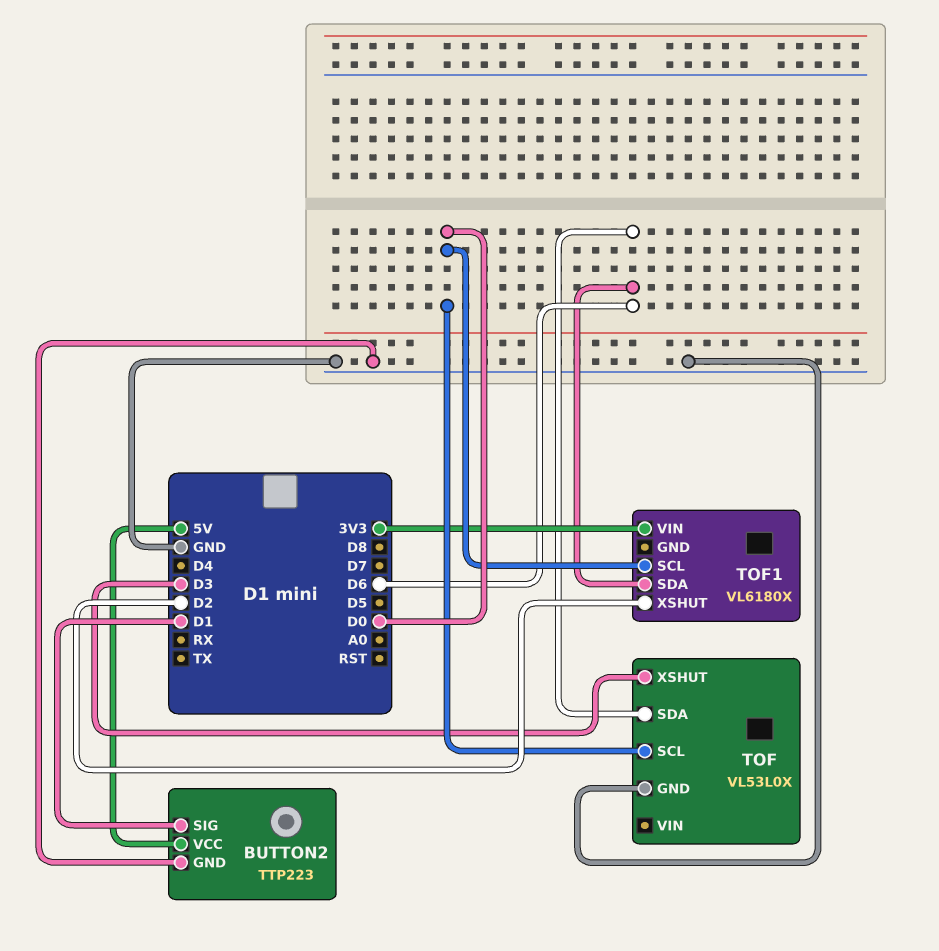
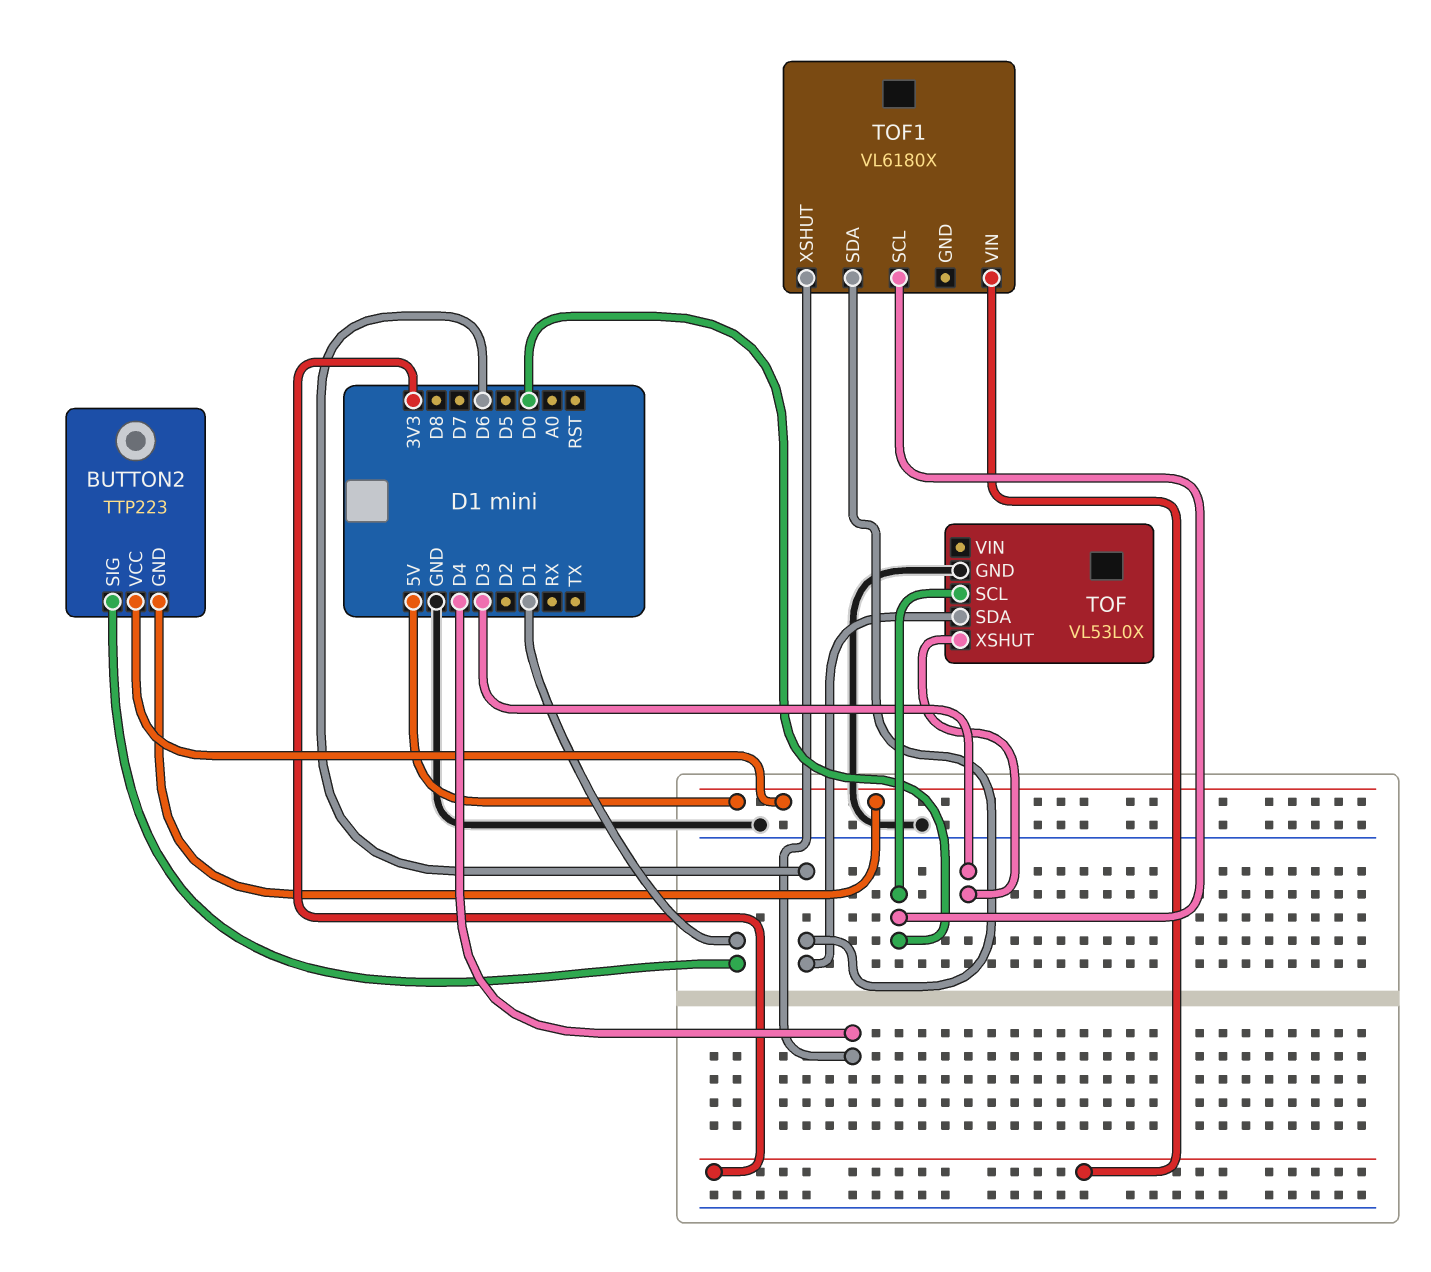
BUTTON2 pin GND: GND -> 5V
TOF1 pin XSHUT: D2 -> D4

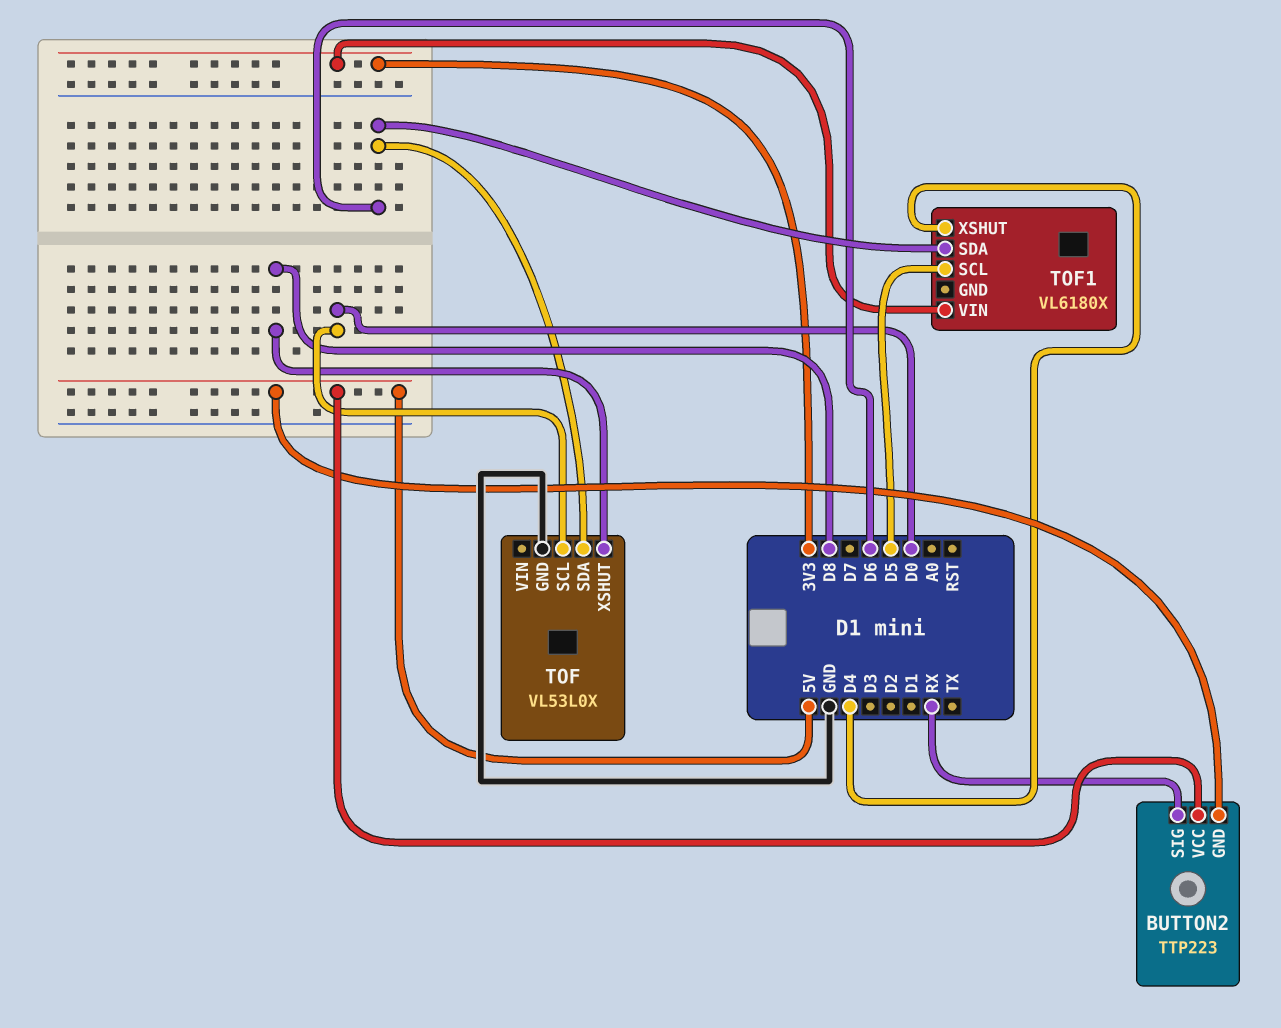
BUTTON2 pin SIG: D1 -> RX
TOF pin XSHUT: D3 -> D8
TOF1 pin SCL: D0 -> D5

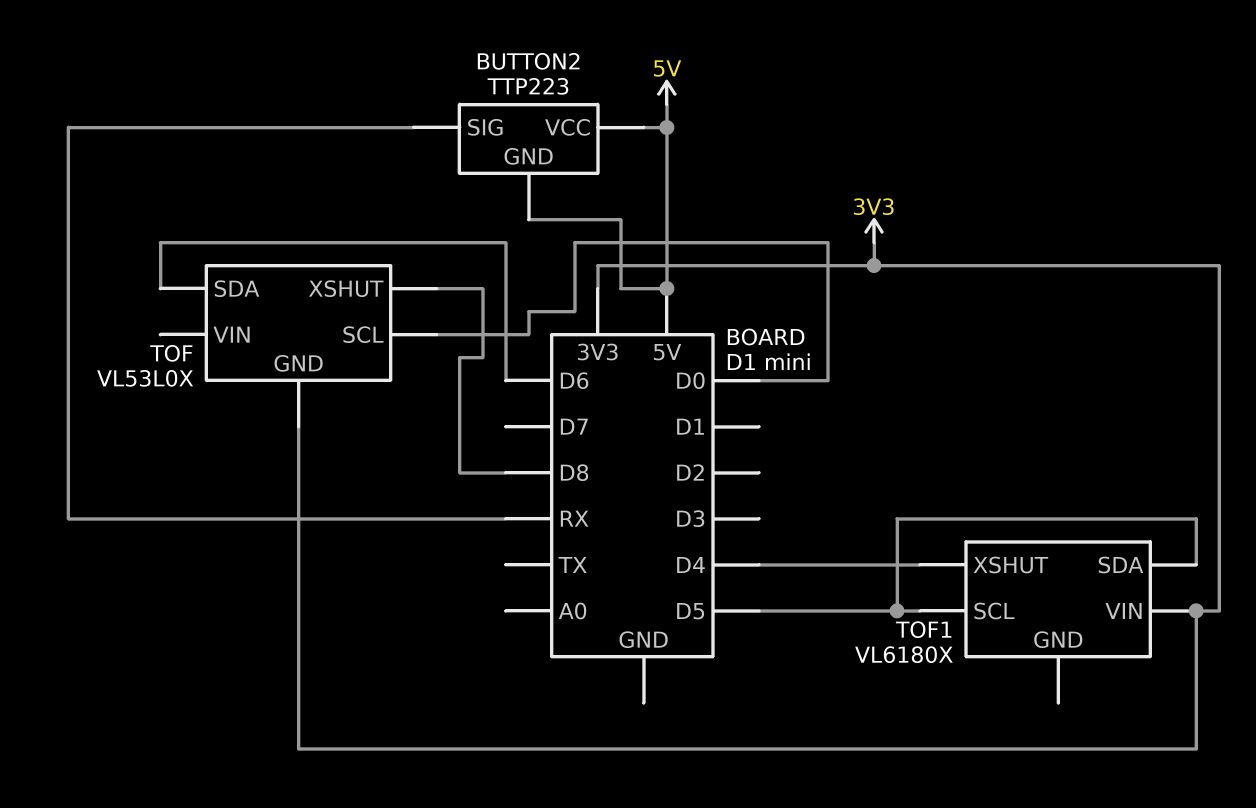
TOF pin GND: GND -> 3V3
TOF1 pin SDA: D6 -> D5

